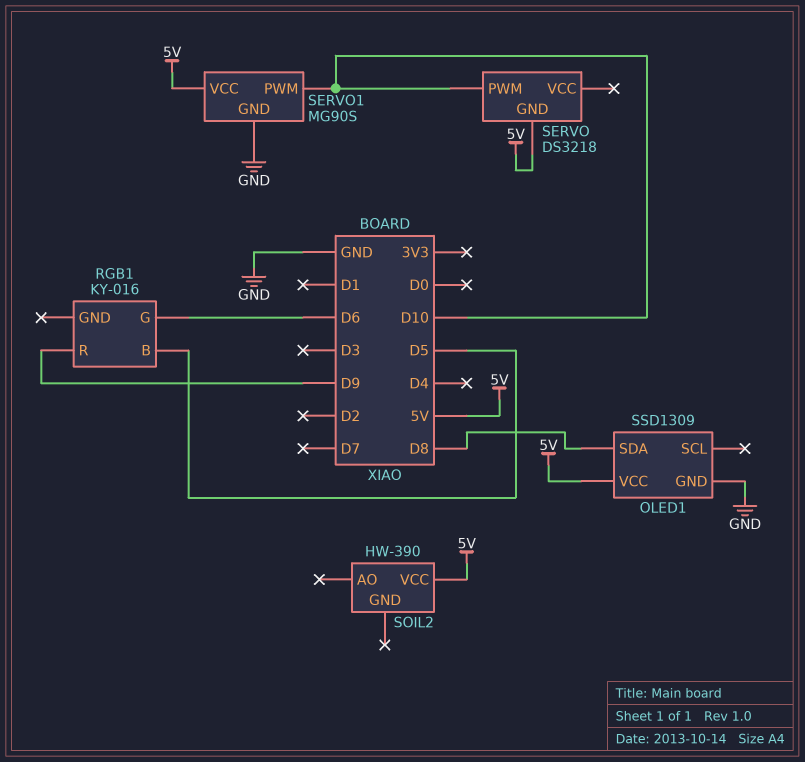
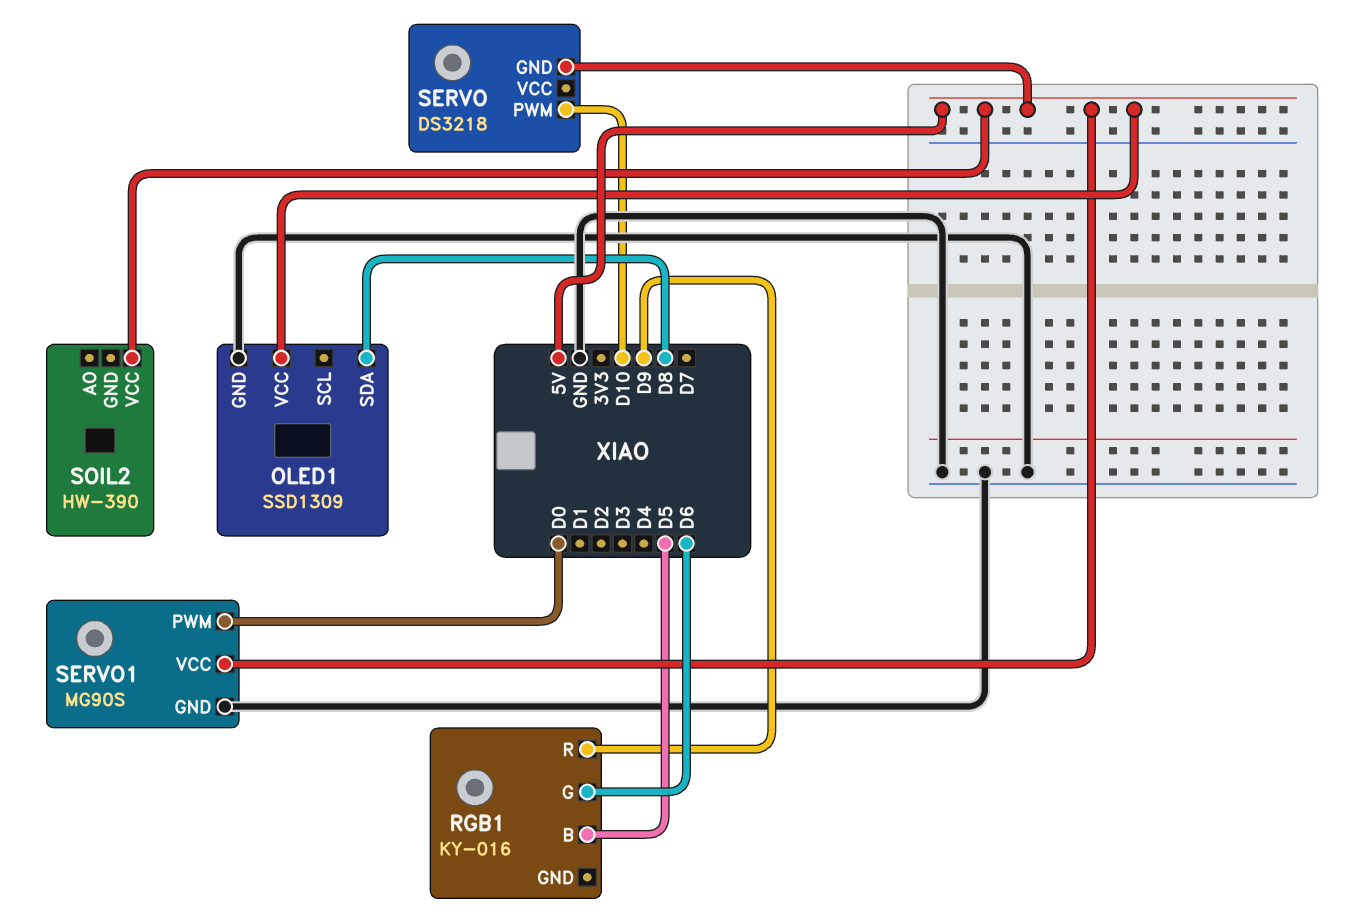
SERVO1 pin PWM: D10 -> D0

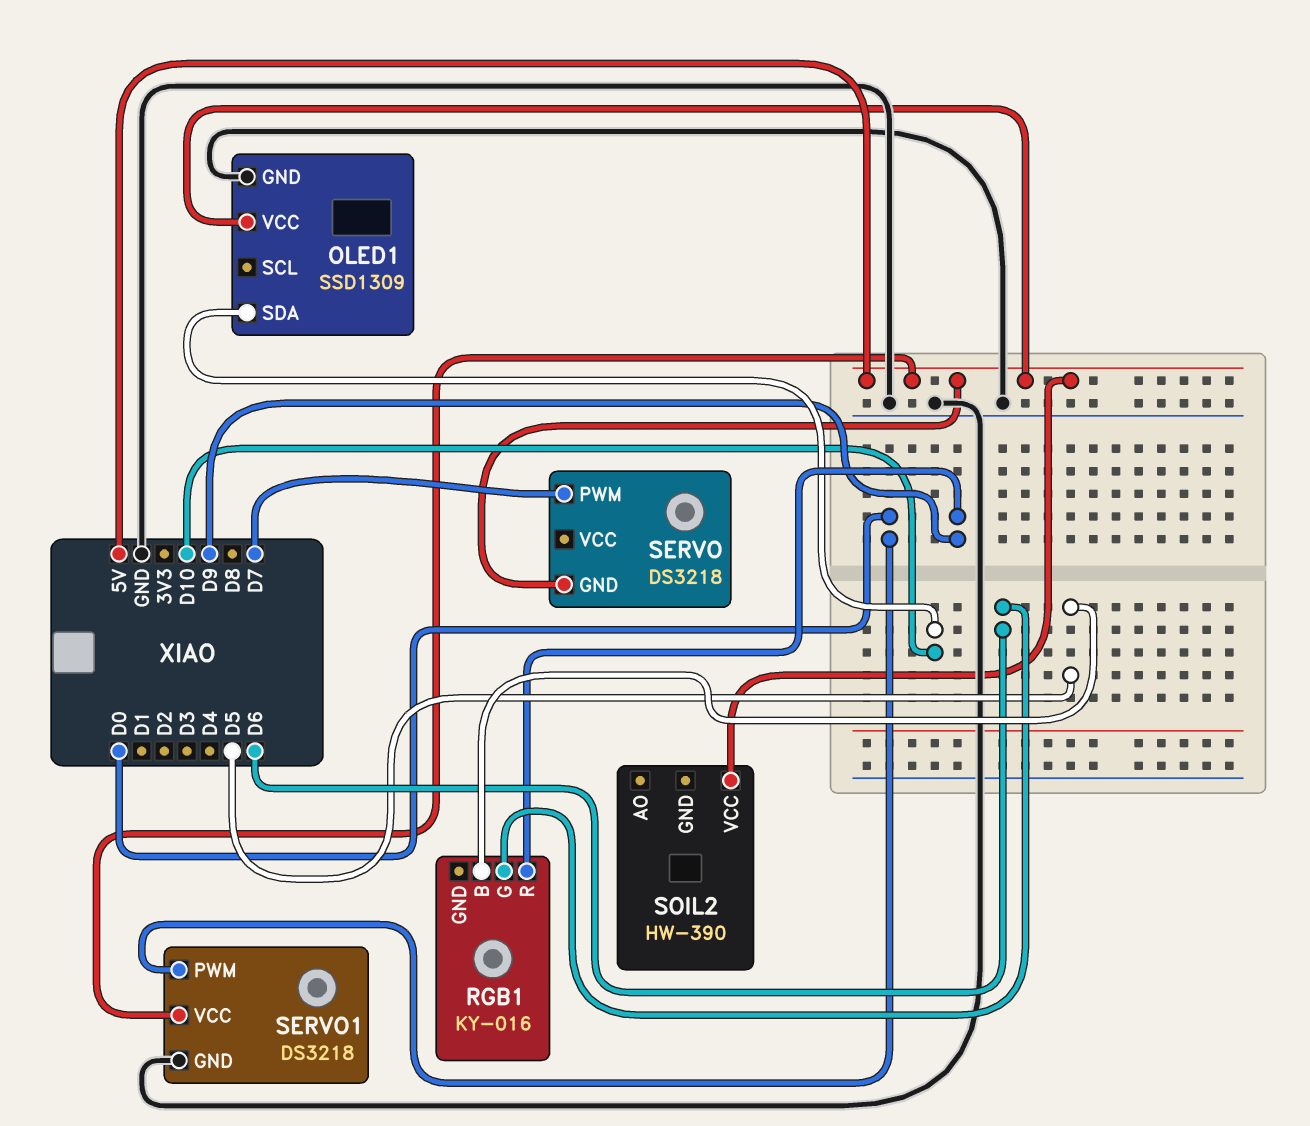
OLED1 pin SDA: D8 -> D10
SERVO pin PWM: D10 -> D7
SERVO1: MG90S -> DS3218

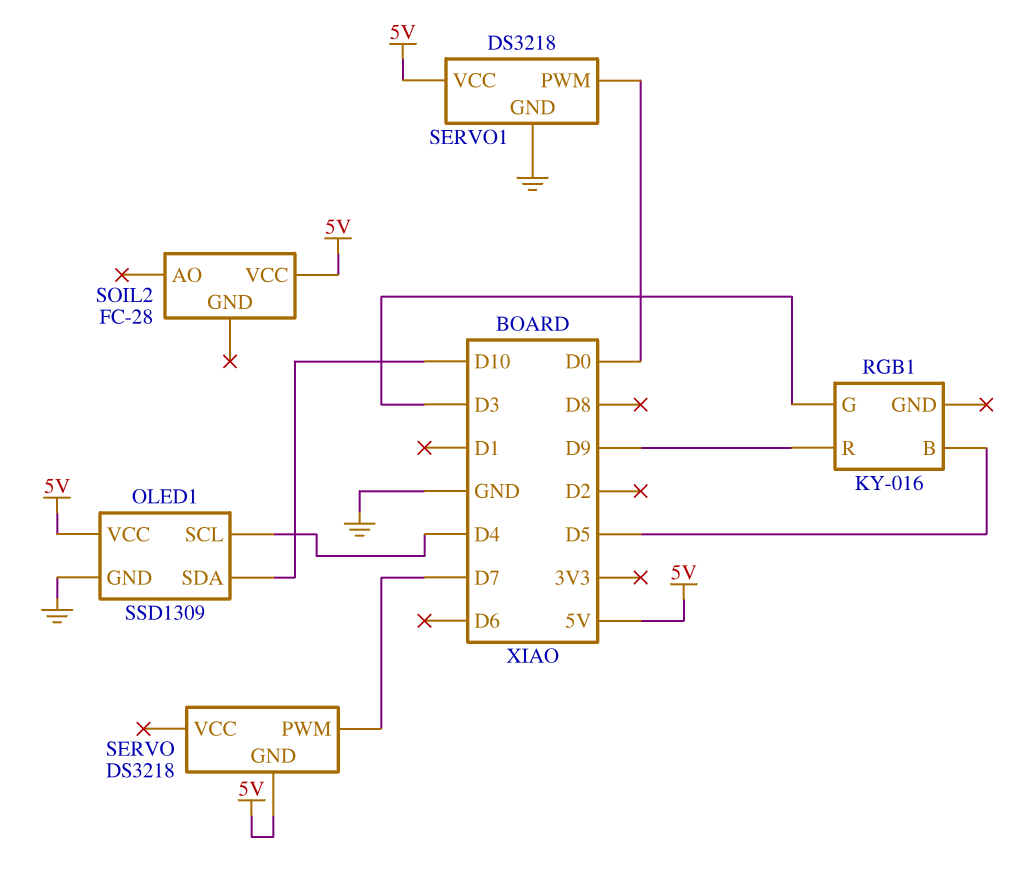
OLED1 pin SCL: none -> D4
RGB1 pin G: D6 -> D3
SOIL2: HW-390 -> FC-28

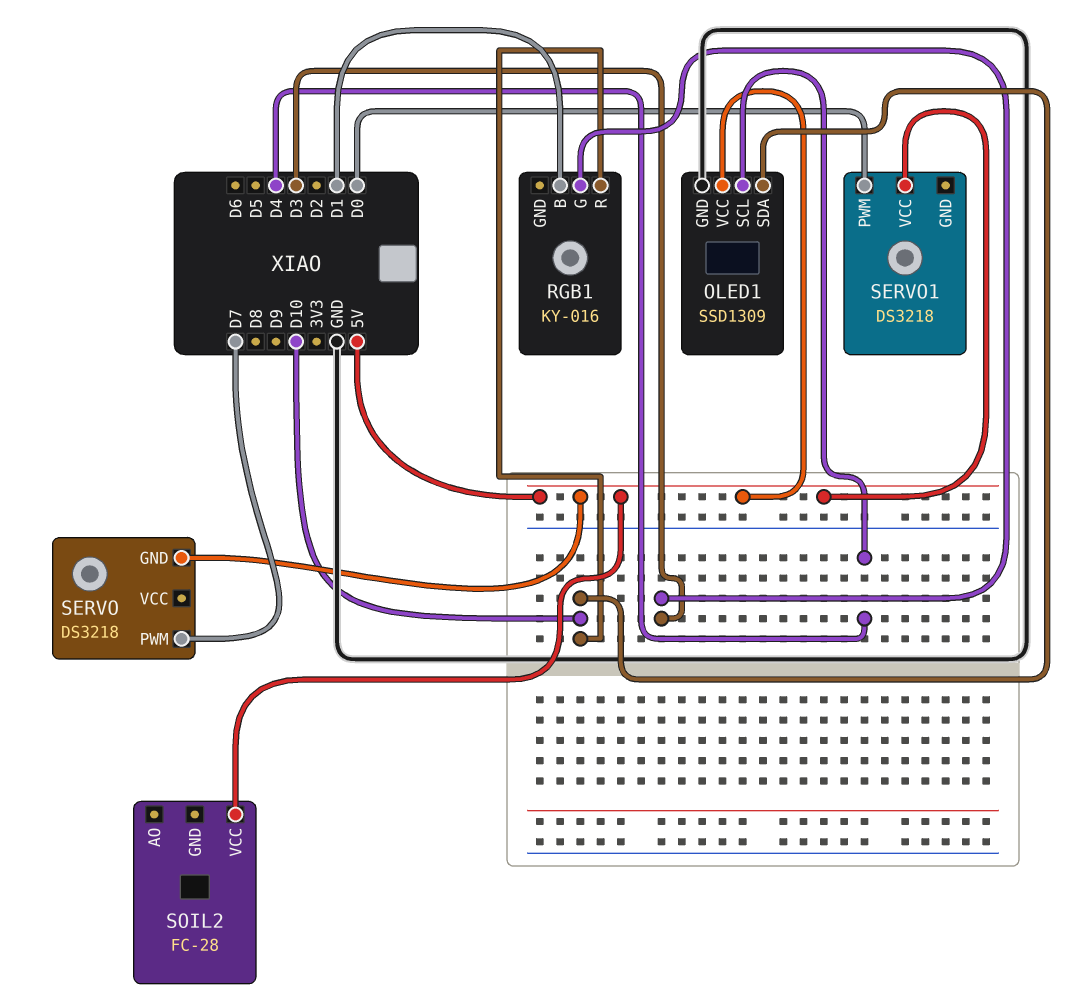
RGB1 pin B: D5 -> D1
RGB1 pin R: D9 -> D10
SERVO1 pin GND: GND -> none

